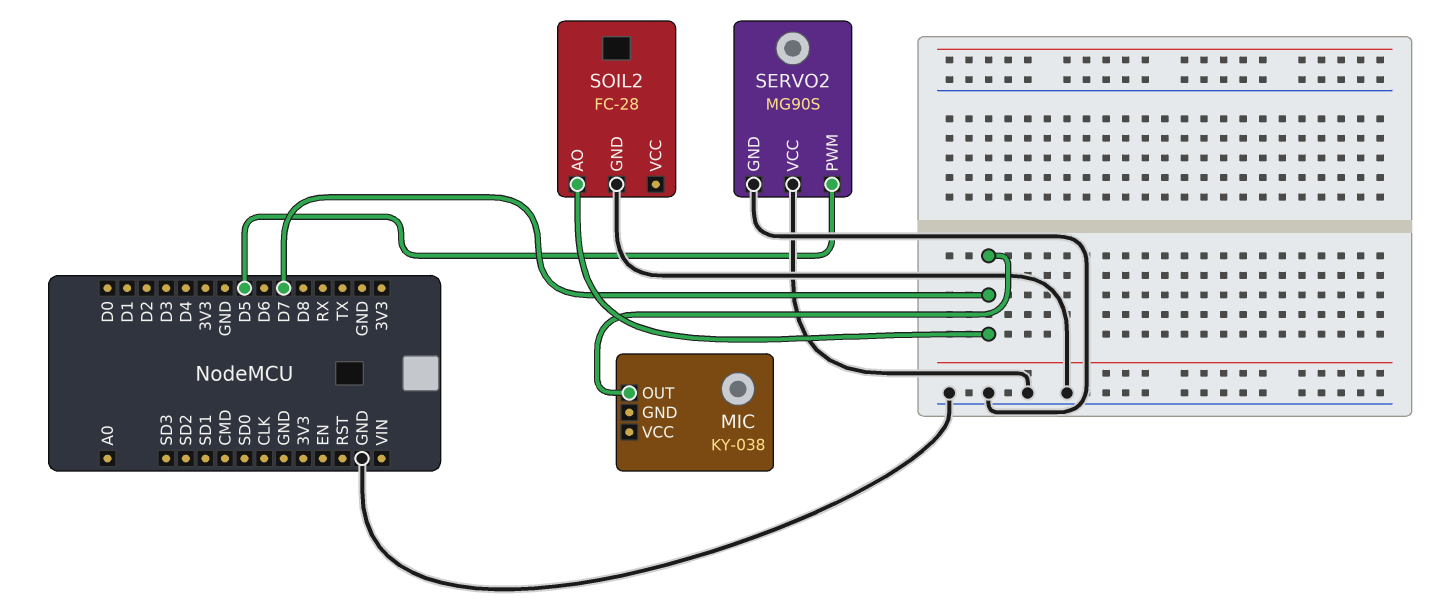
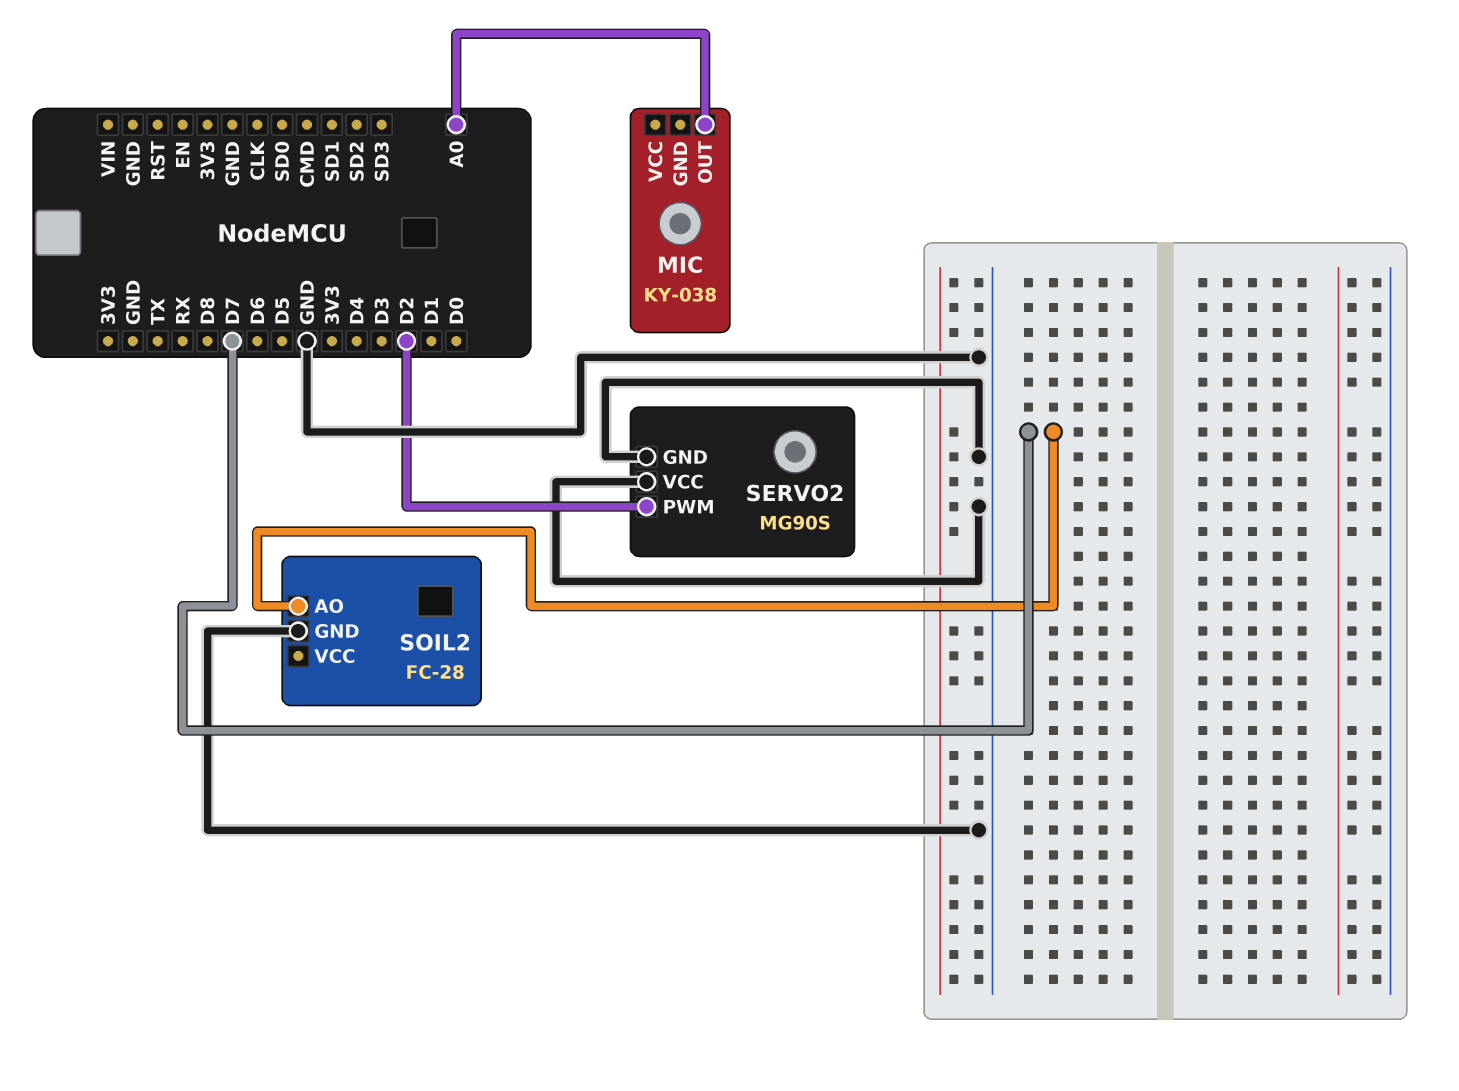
MIC pin OUT: D7 -> A0
SERVO2 pin PWM: D5 -> D2

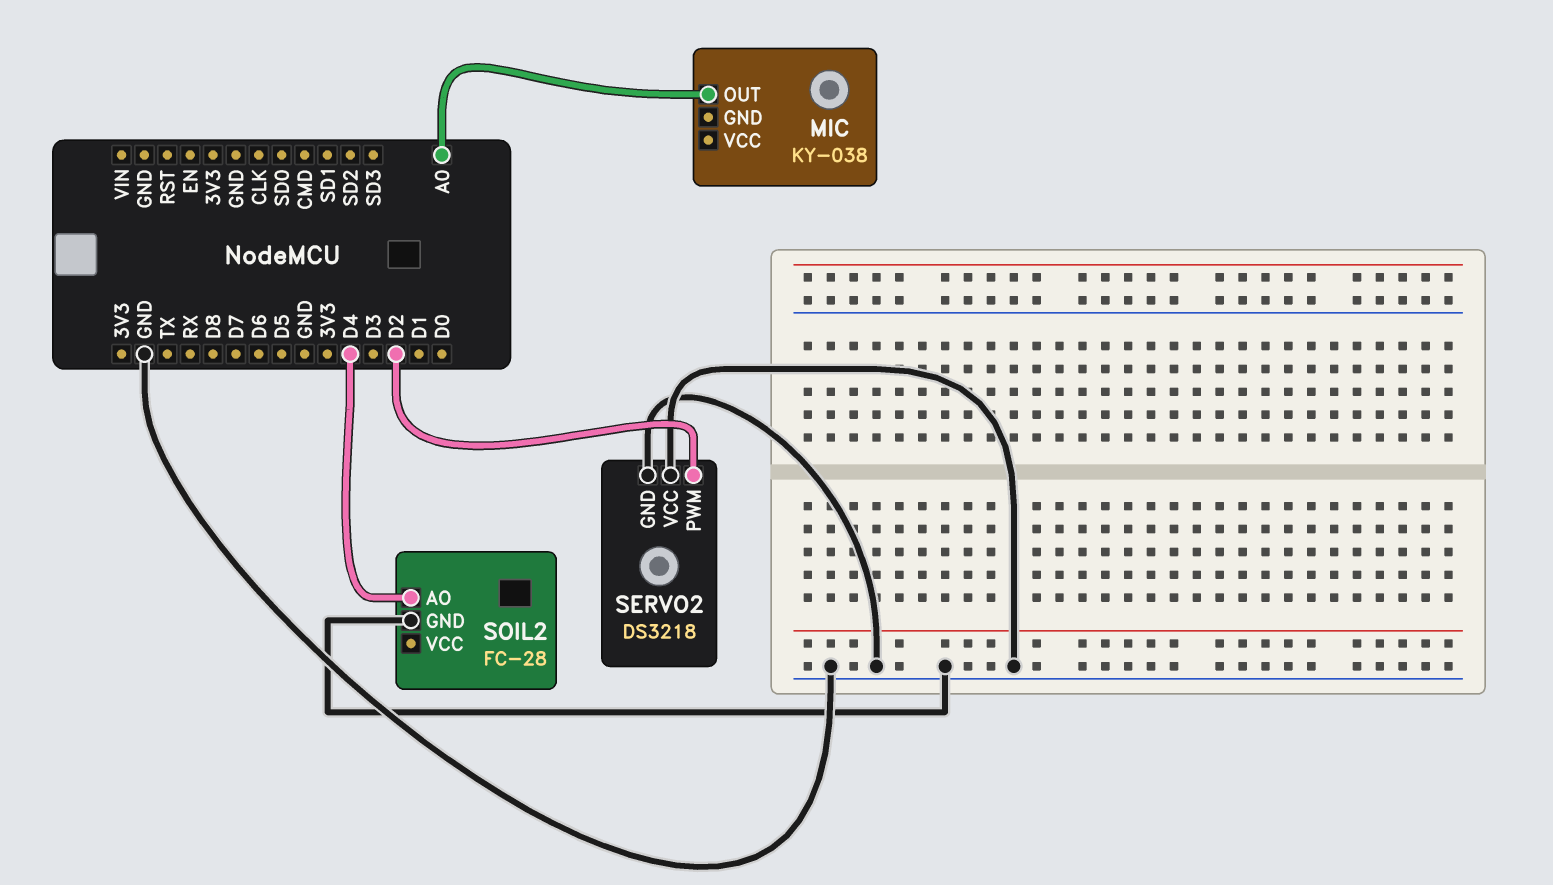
SERVO2: MG90S -> DS3218
SOIL2 pin AO: D7 -> D4

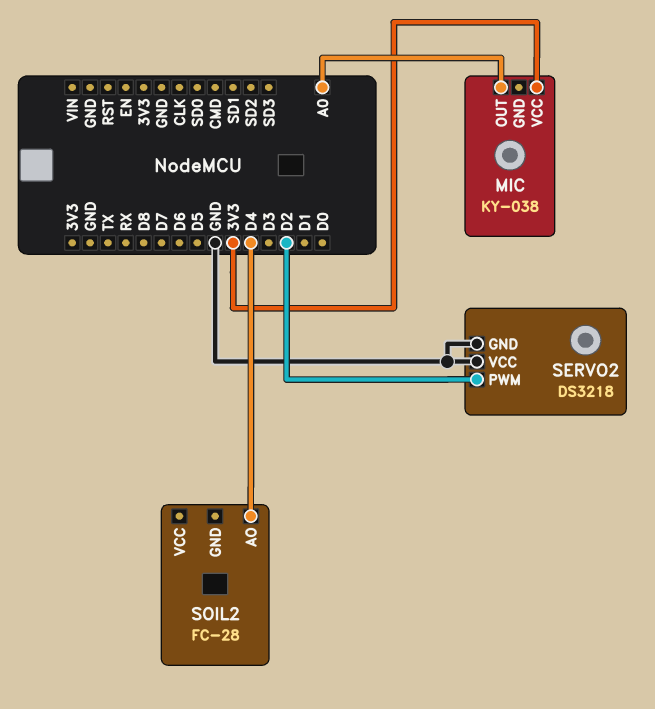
MIC pin VCC: none -> 3V3
SOIL2 pin GND: GND -> none

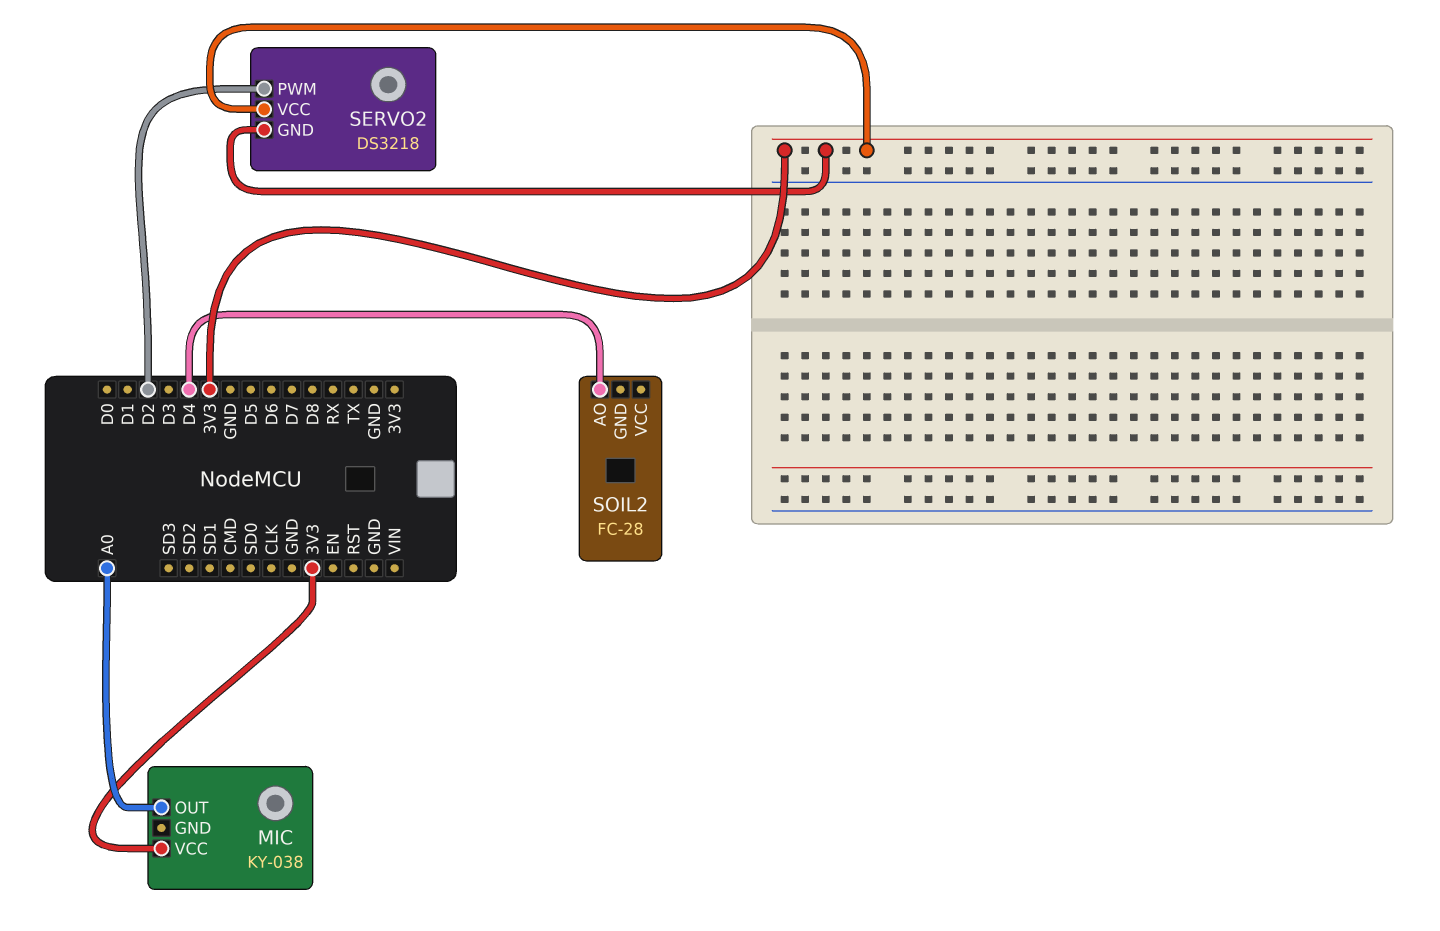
SERVO2 pin GND: GND -> 3V3
SERVO2 pin VCC: GND -> 3V3

